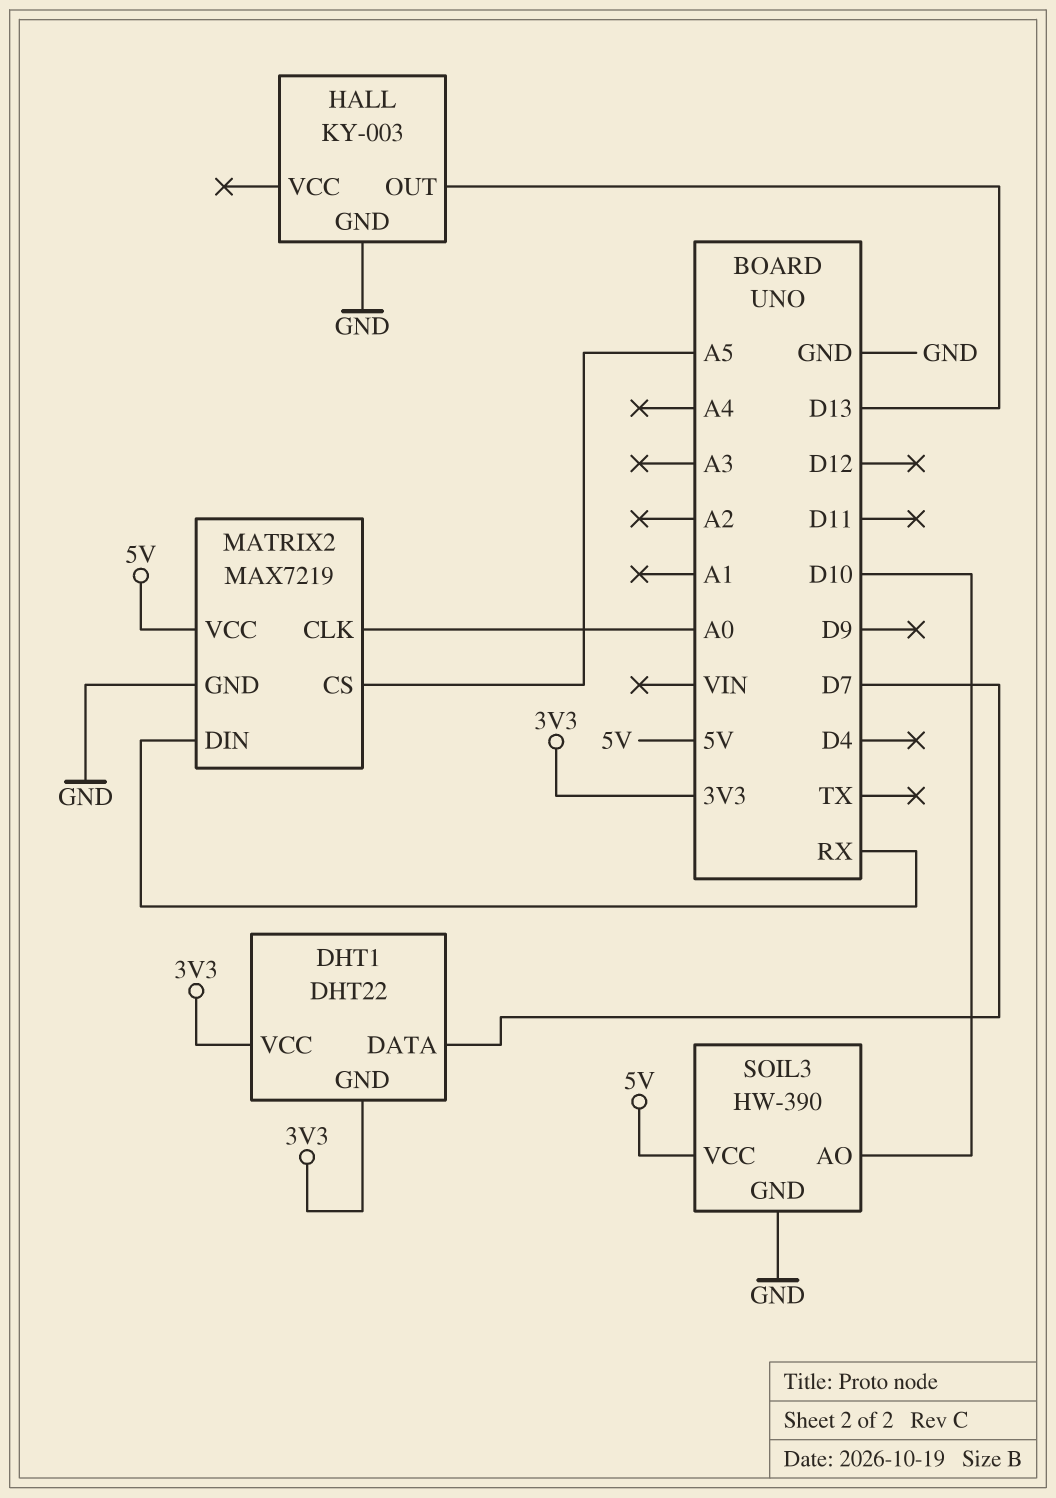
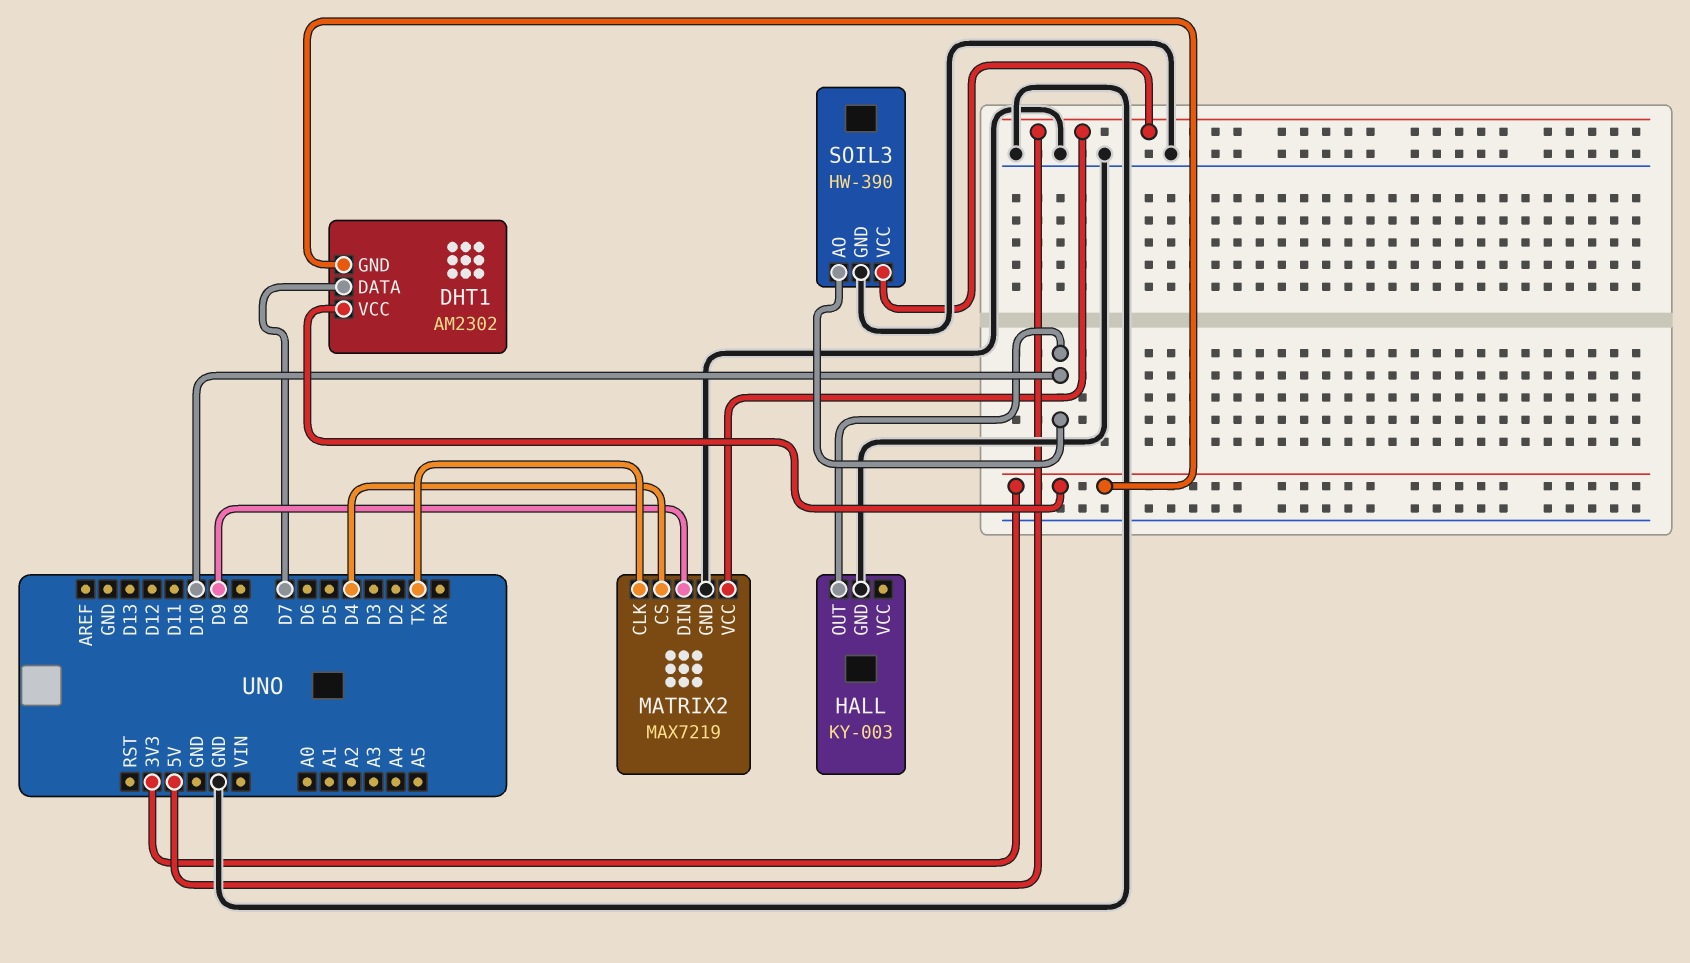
DHT1: DHT22 -> AM2302
HALL pin OUT: D13 -> D10
MATRIX2 pin CLK: A0 -> TX
MATRIX2 pin CS: A5 -> D4
MATRIX2 pin DIN: RX -> D9

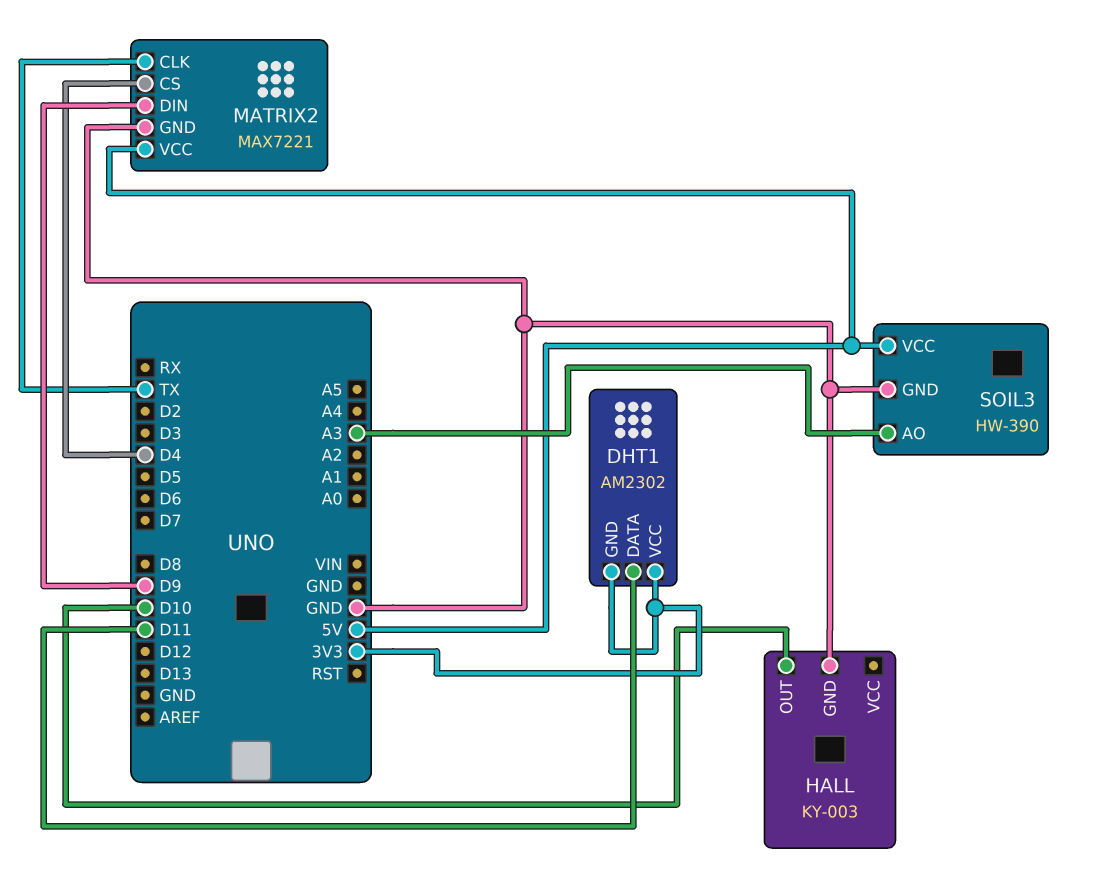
DHT1 pin DATA: D7 -> D11
MATRIX2: MAX7219 -> MAX7221
SOIL3 pin AO: D10 -> A3

